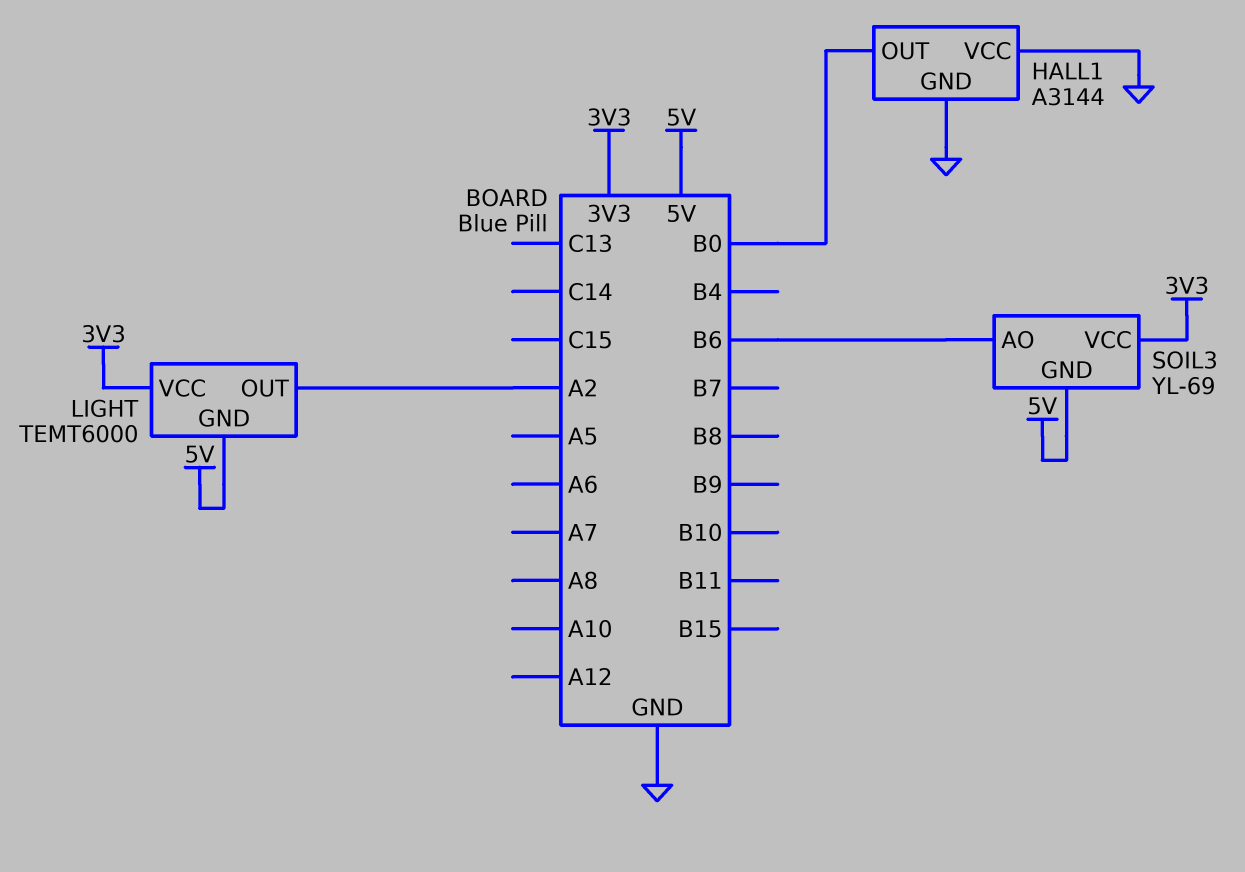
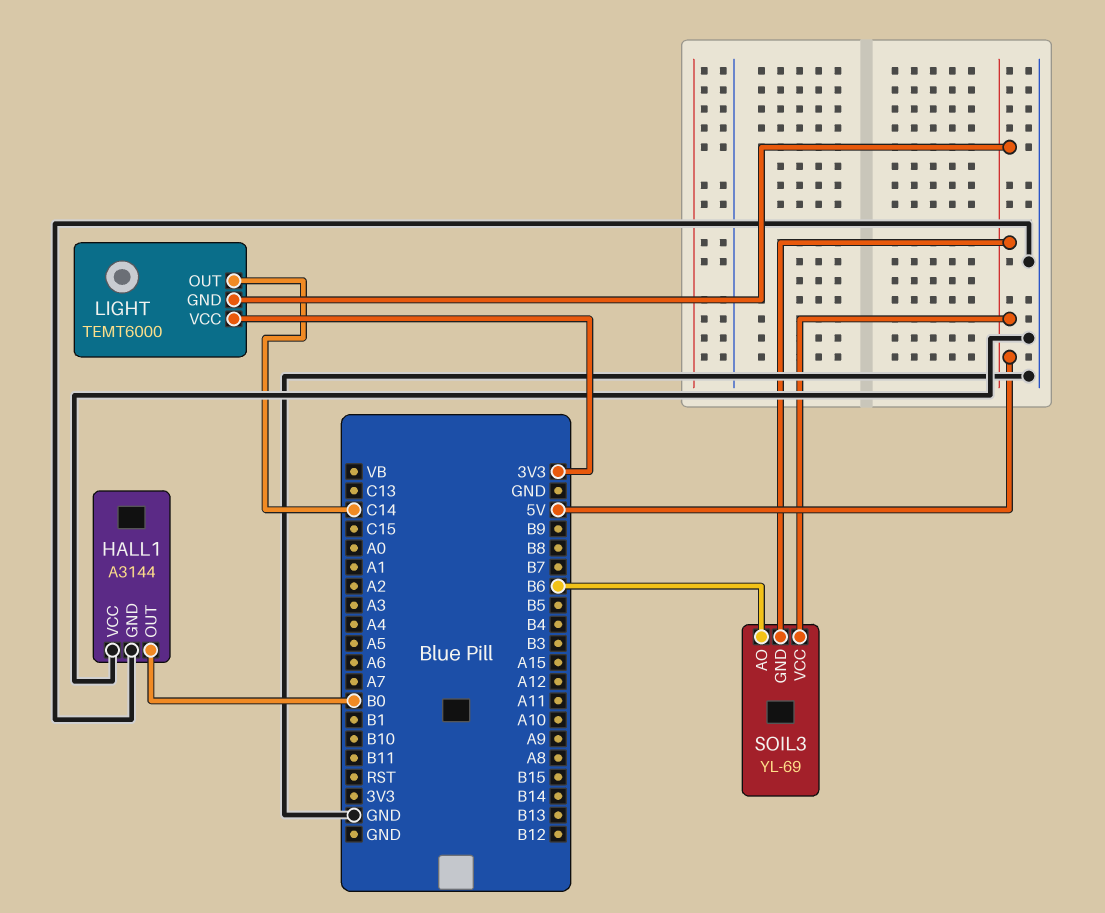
LIGHT pin OUT: A2 -> C14
SOIL3 pin VCC: 3V3 -> 5V

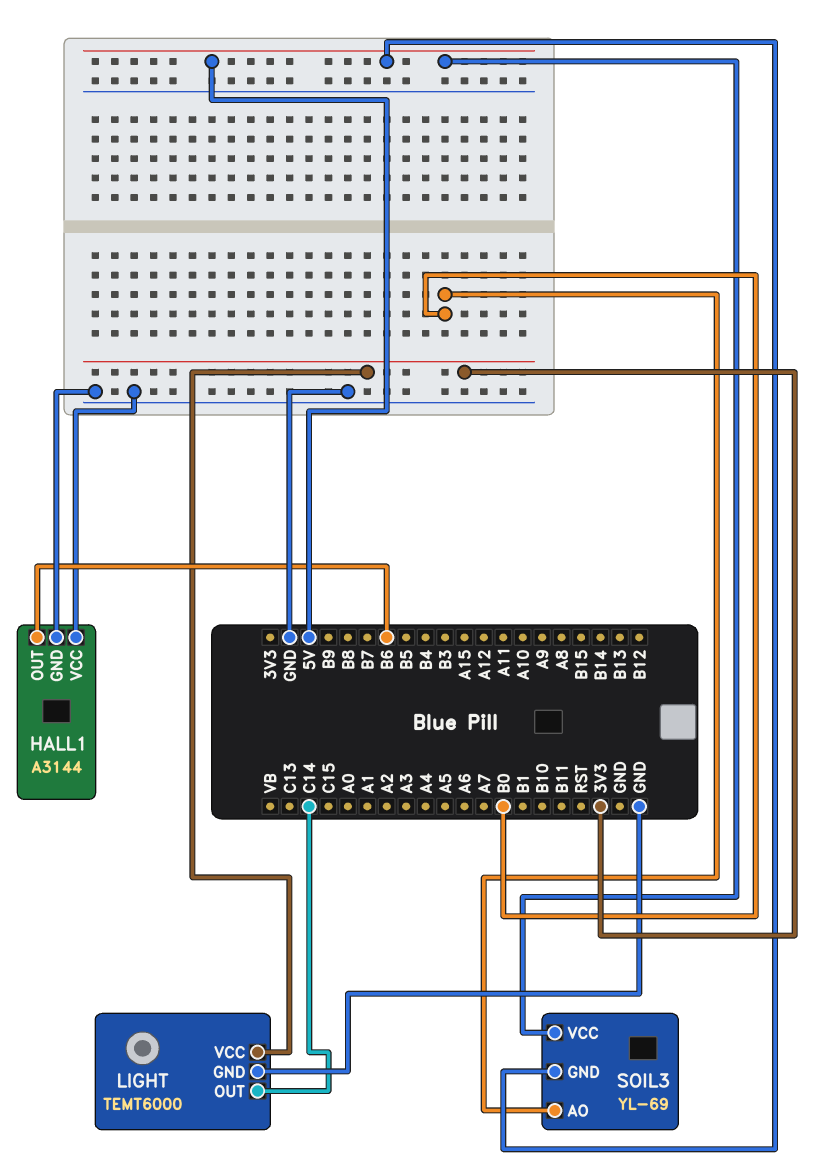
HALL1 pin OUT: B0 -> B6
LIGHT pin GND: 5V -> GND
SOIL3 pin AO: B6 -> B0

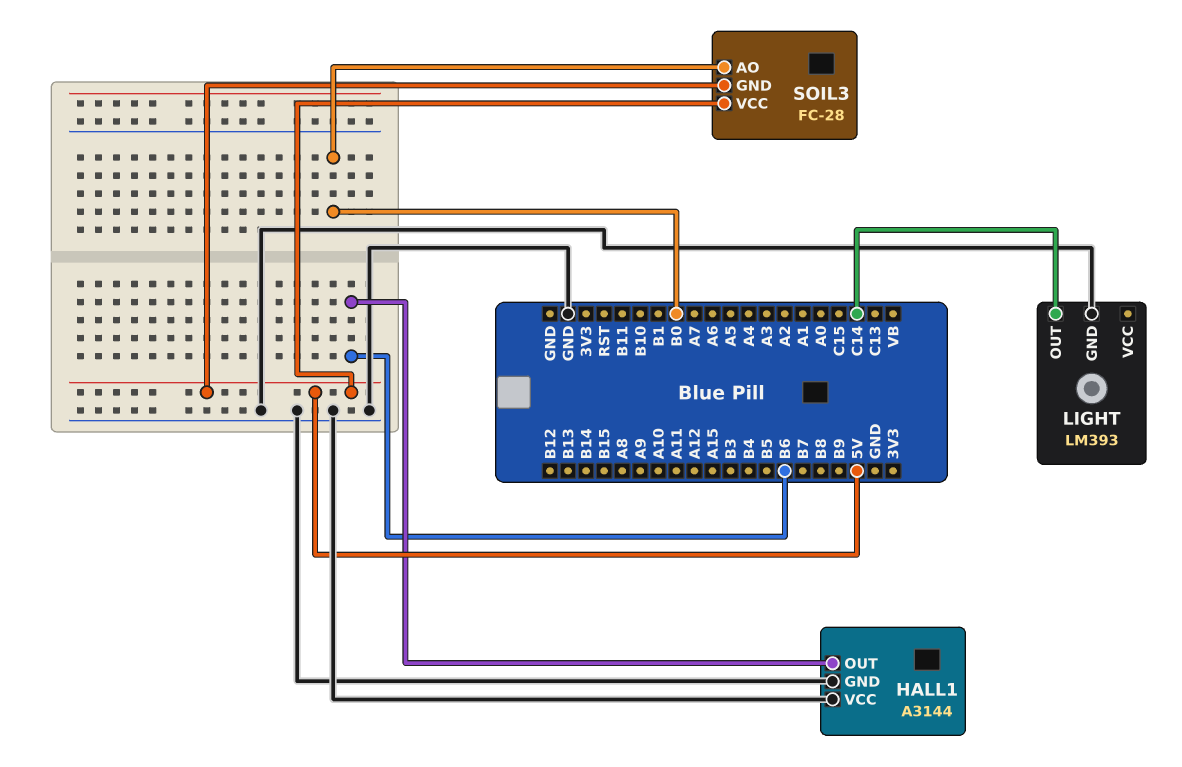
LIGHT: TEMT6000 -> LM393
LIGHT pin VCC: 3V3 -> none
SOIL3: YL-69 -> FC-28

